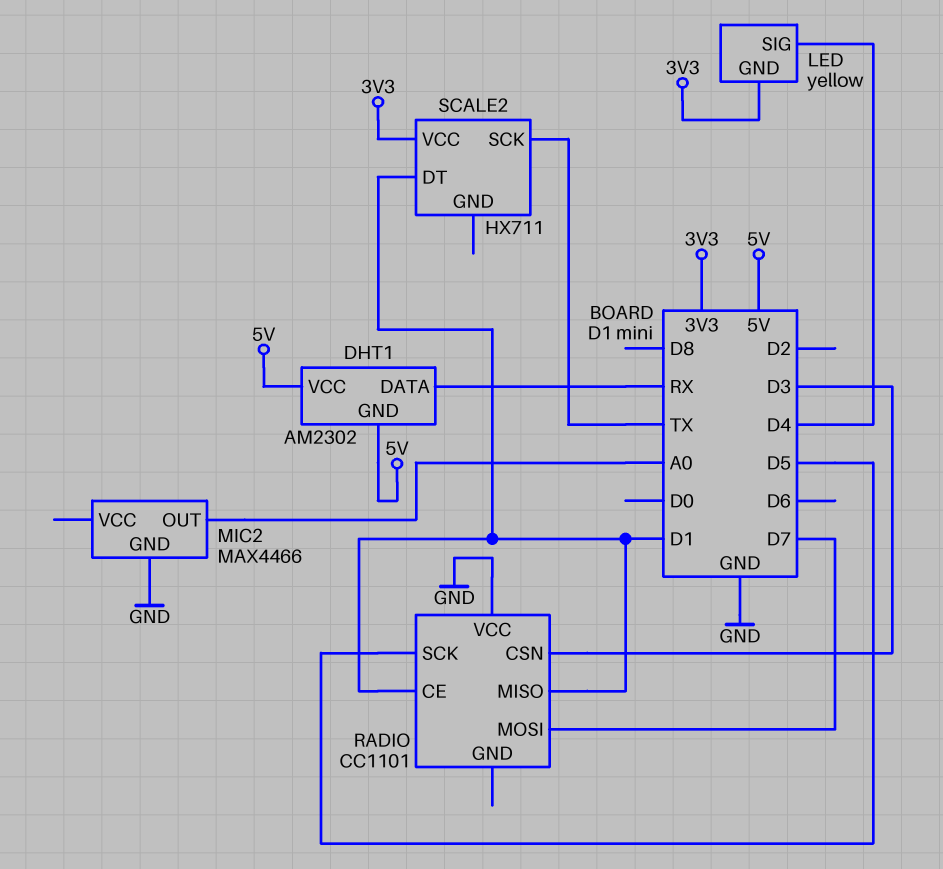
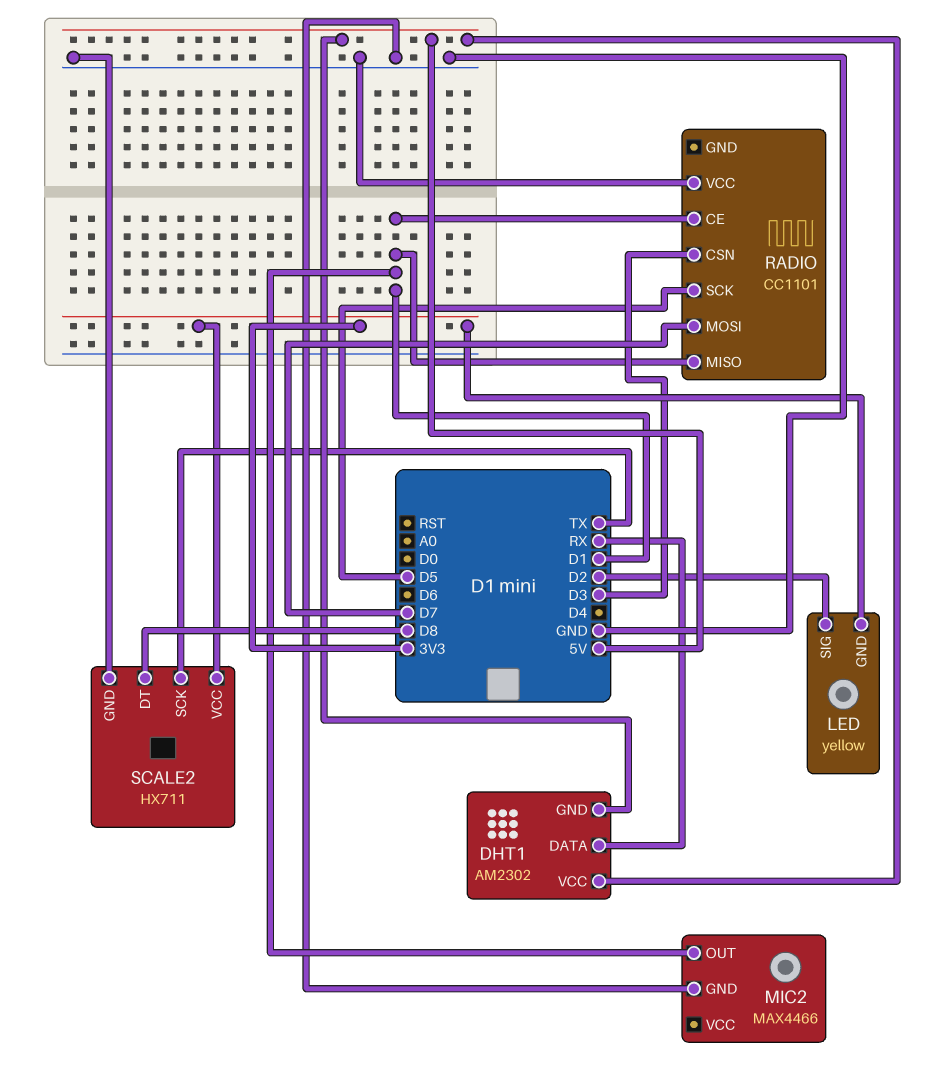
LED pin SIG: D4 -> D2
MIC2 pin OUT: A0 -> D1
SCALE2 pin DT: D1 -> D8
SCALE2 pin GND: none -> GND

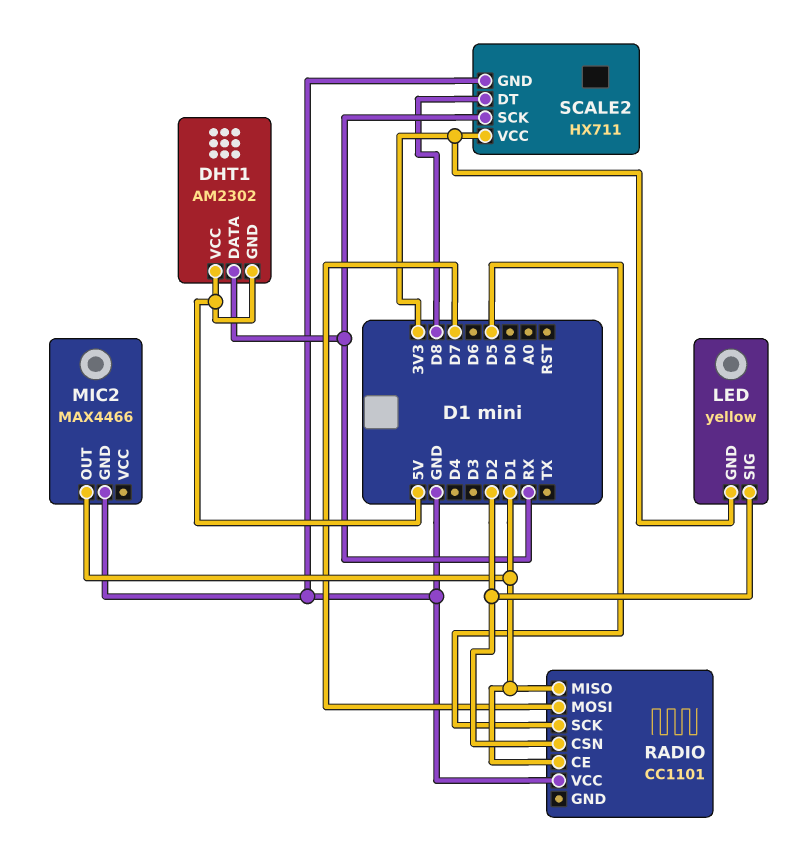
RADIO pin CSN: D3 -> D2
SCALE2 pin SCK: TX -> RX

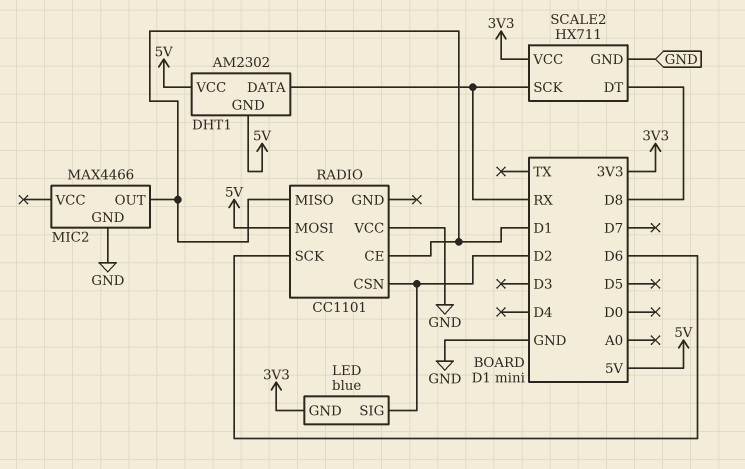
LED: yellow -> blue
RADIO pin MOSI: D7 -> 5V
RADIO pin SCK: D5 -> D6

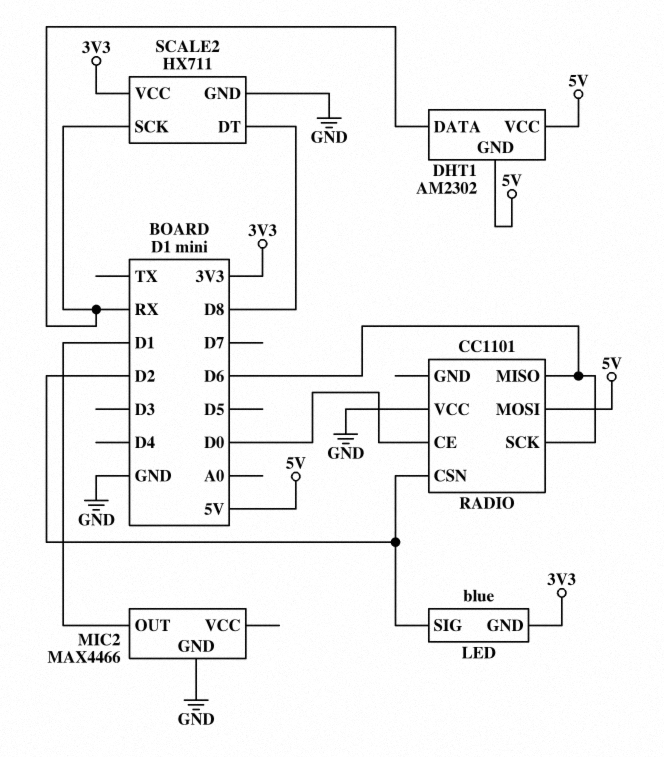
RADIO pin CE: D1 -> D0
RADIO pin MISO: D1 -> D6

